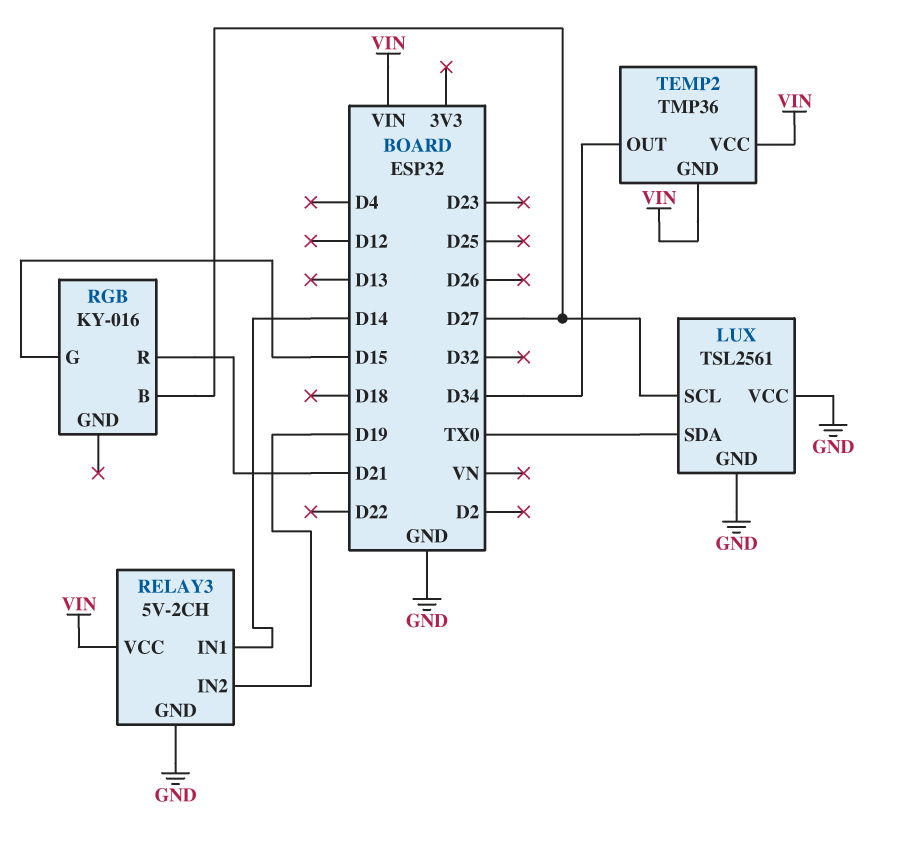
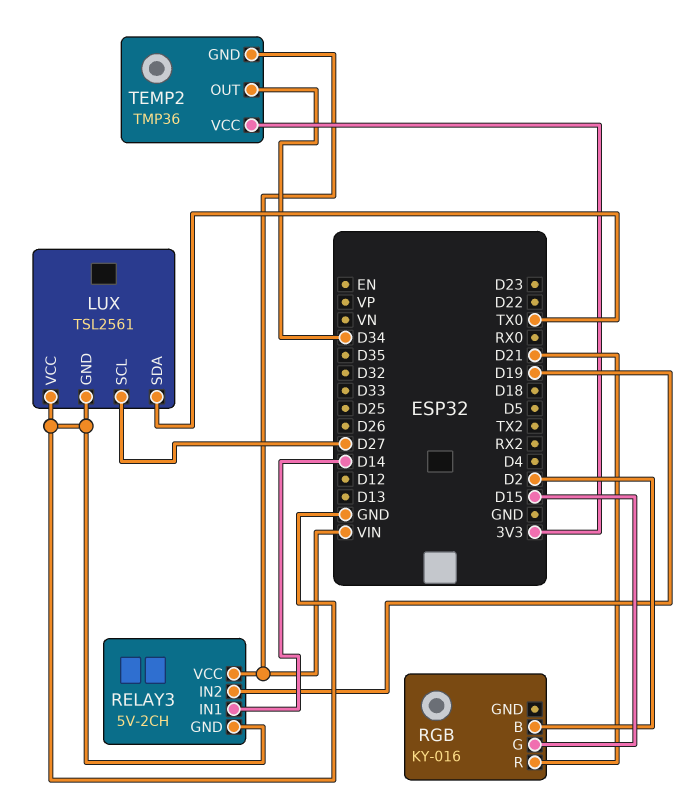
RGB pin B: D27 -> D2
TEMP2 pin VCC: VIN -> 3V3

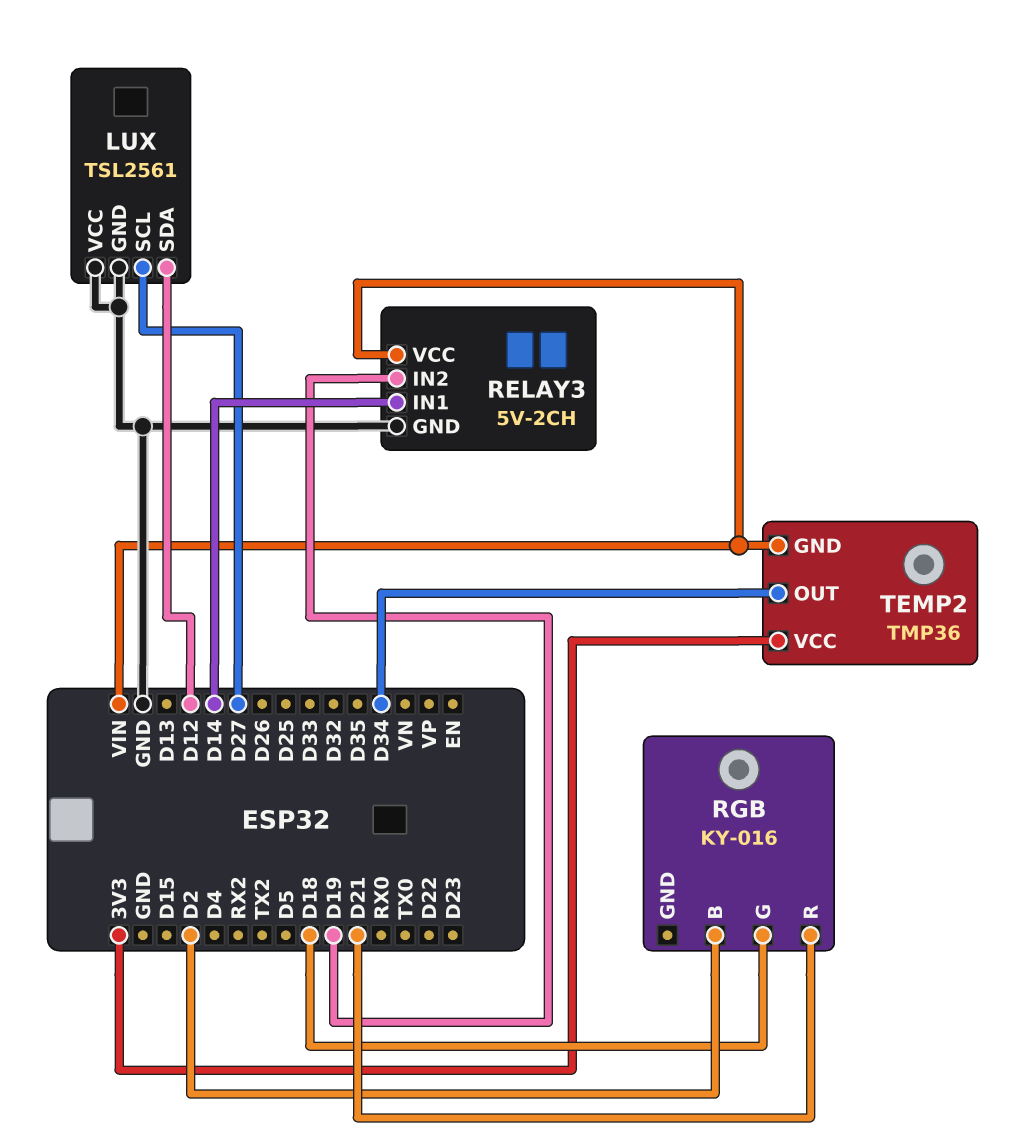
LUX pin SDA: TX0 -> D12
RGB pin G: D15 -> D18

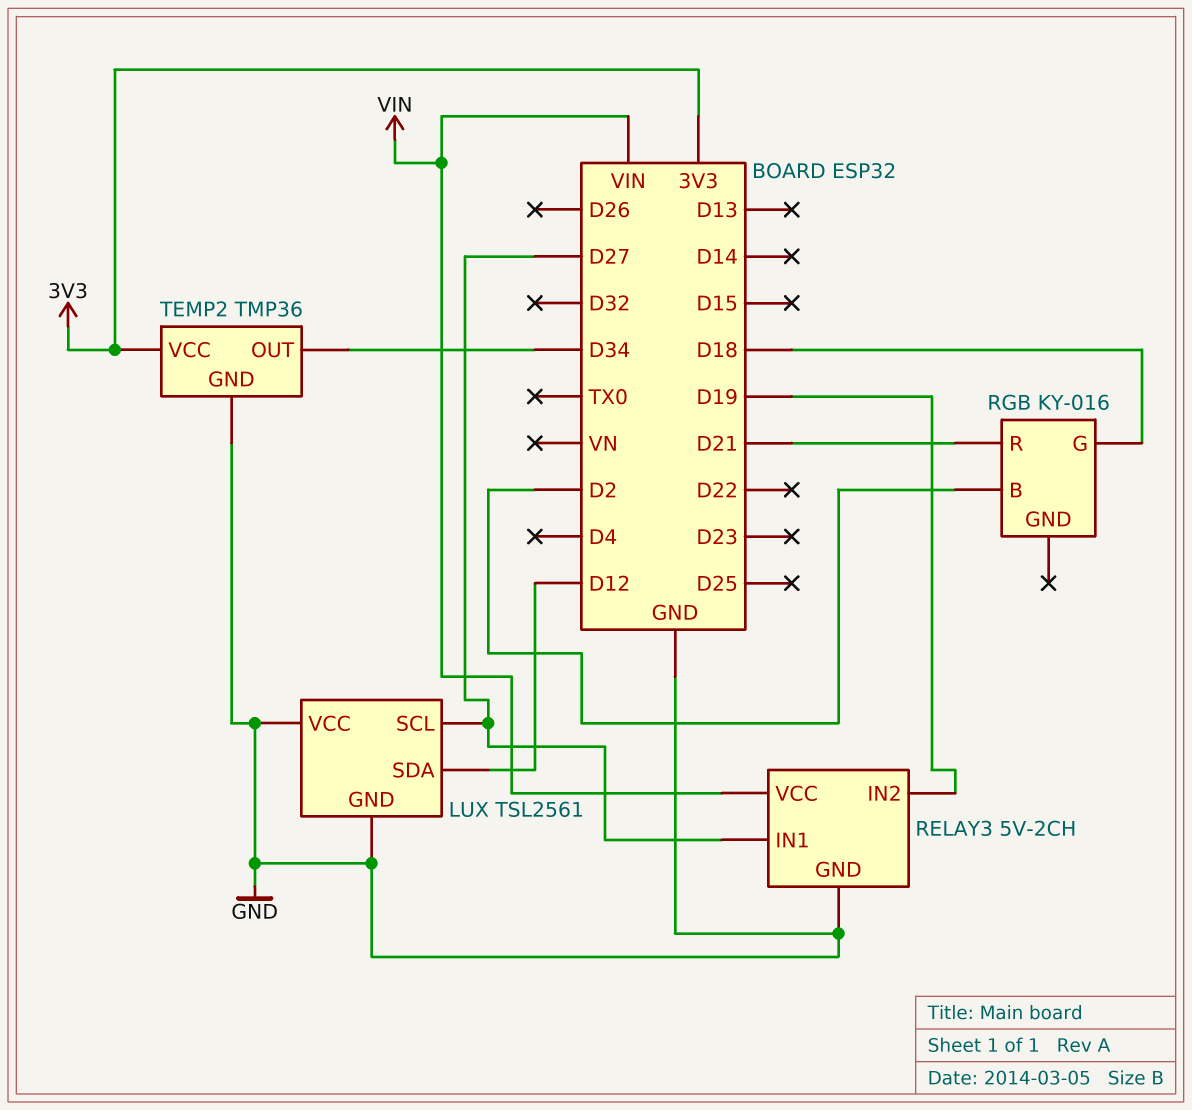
RELAY3 pin IN1: D14 -> D27
TEMP2 pin GND: VIN -> GND

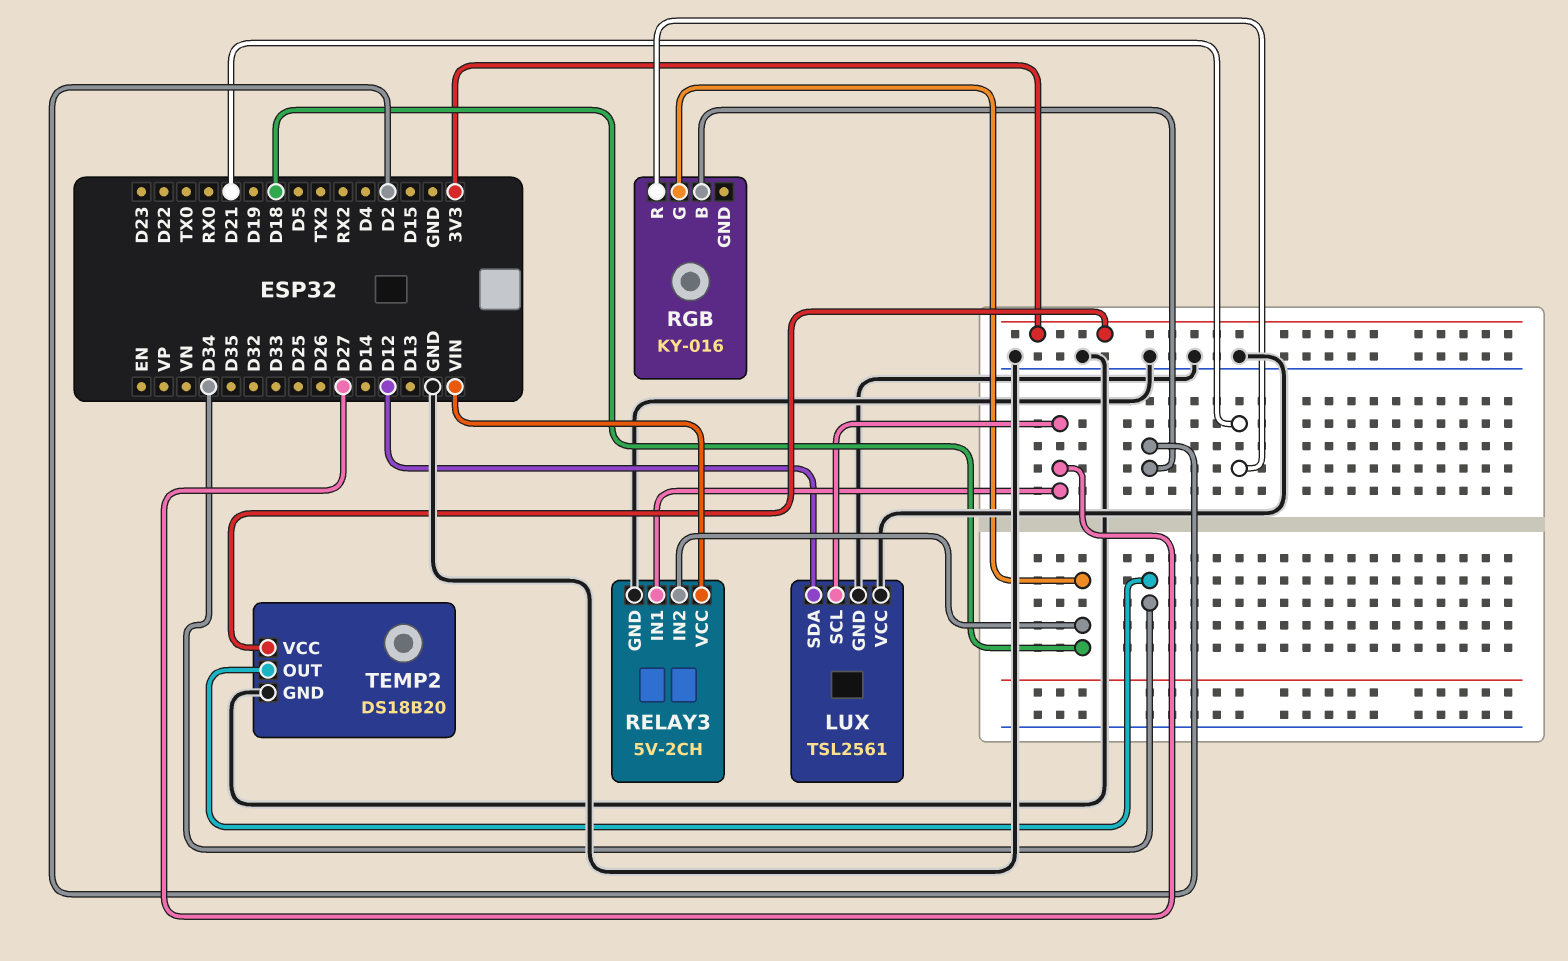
RELAY3 pin IN2: D19 -> D18
TEMP2: TMP36 -> DS18B20

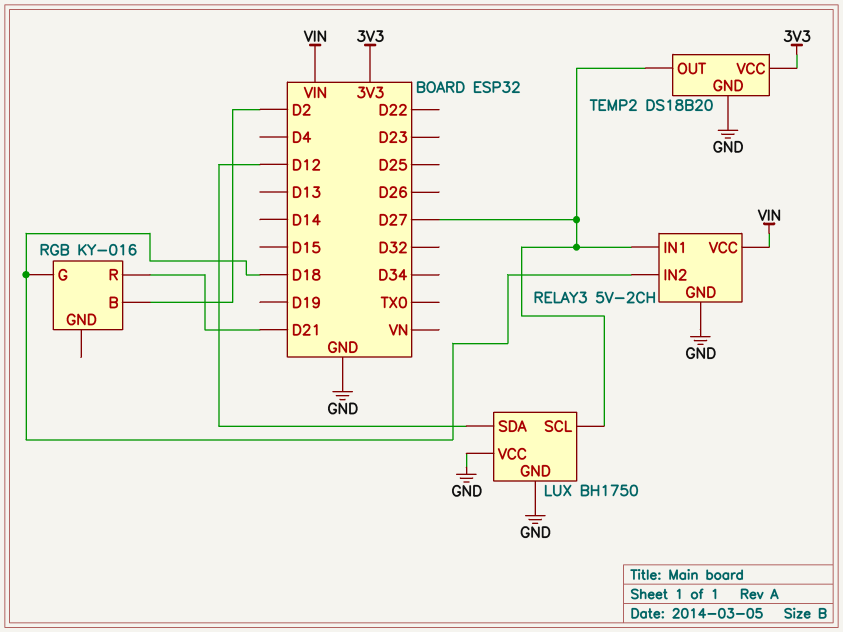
LUX: TSL2561 -> BH1750
TEMP2 pin OUT: D34 -> D27

